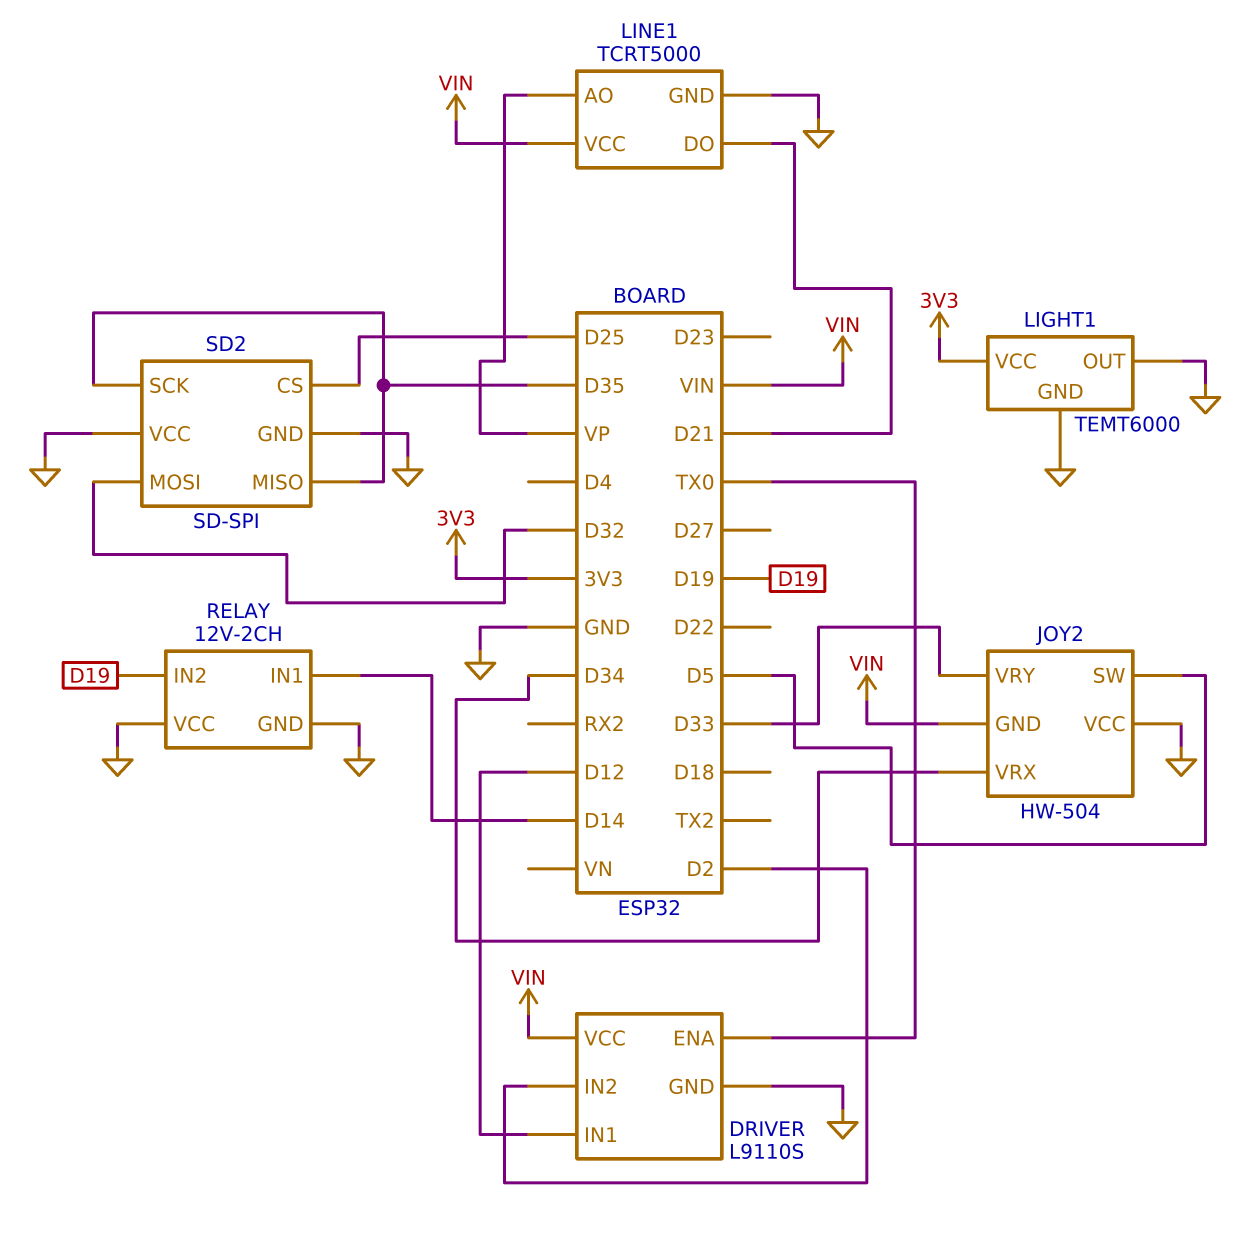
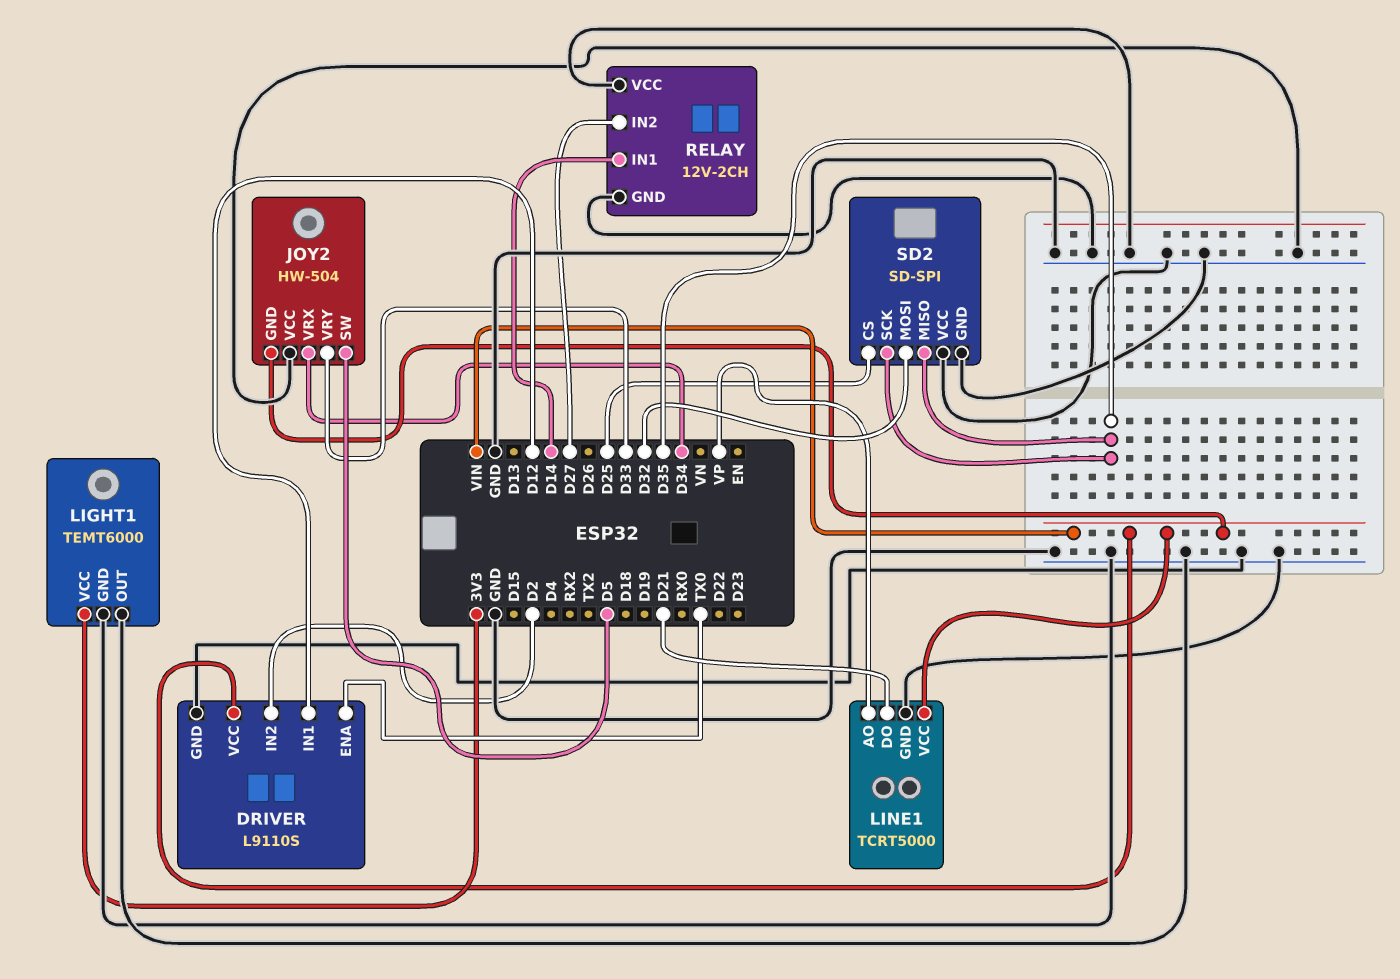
RELAY pin IN2: D19 -> D27

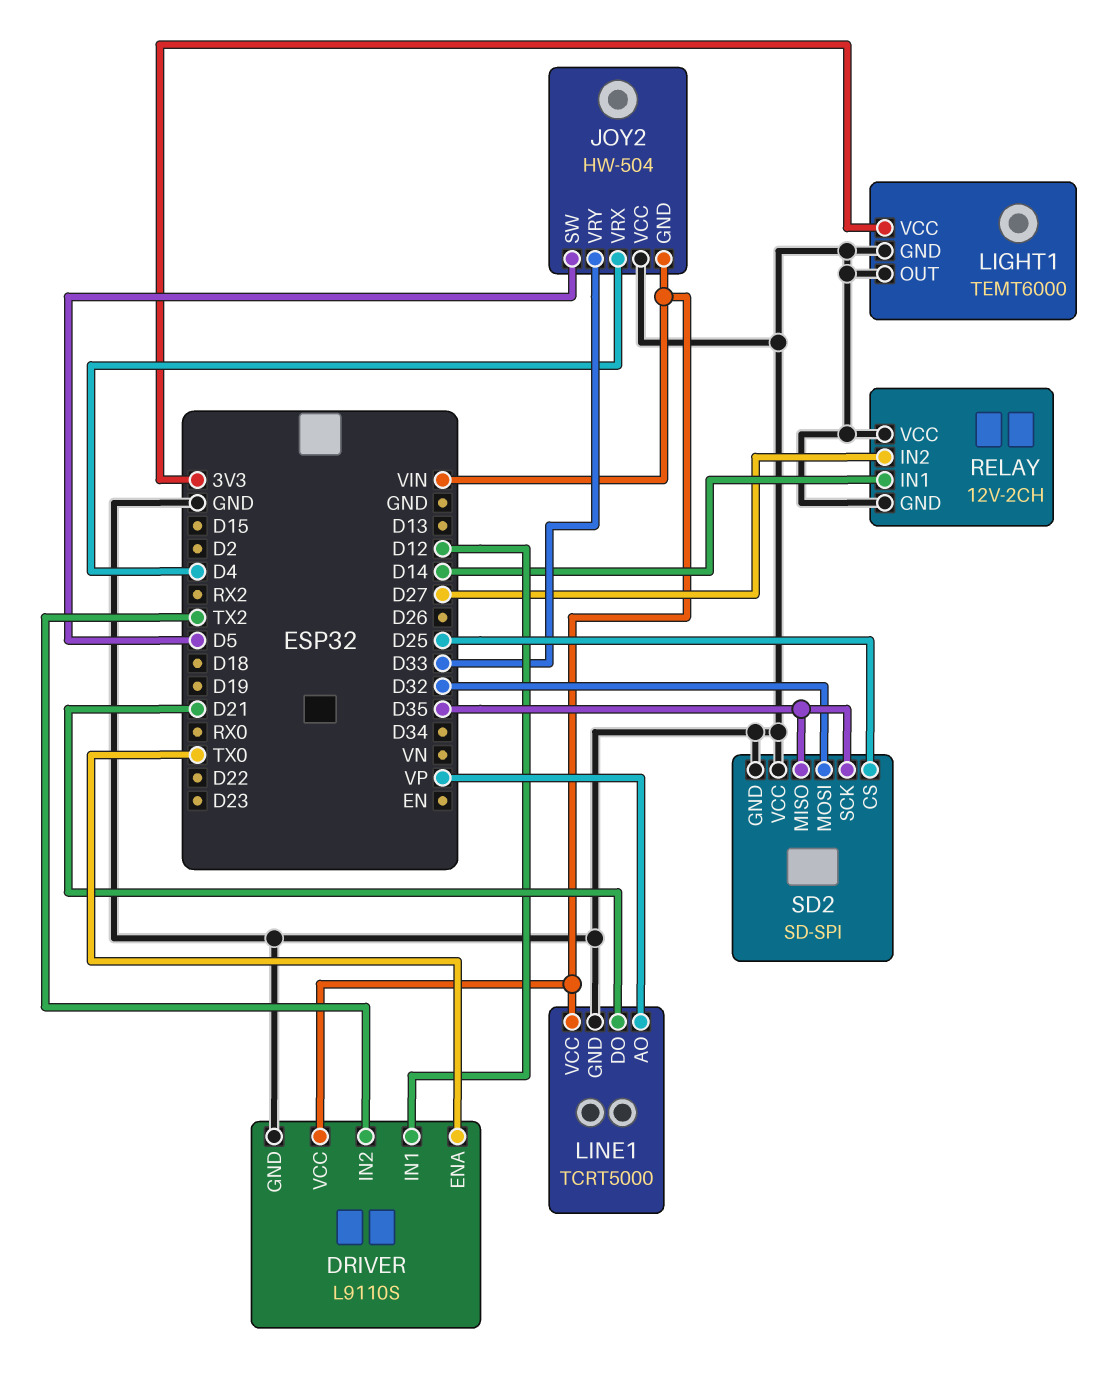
DRIVER pin IN2: D2 -> TX2
JOY2 pin VRX: D34 -> D4

